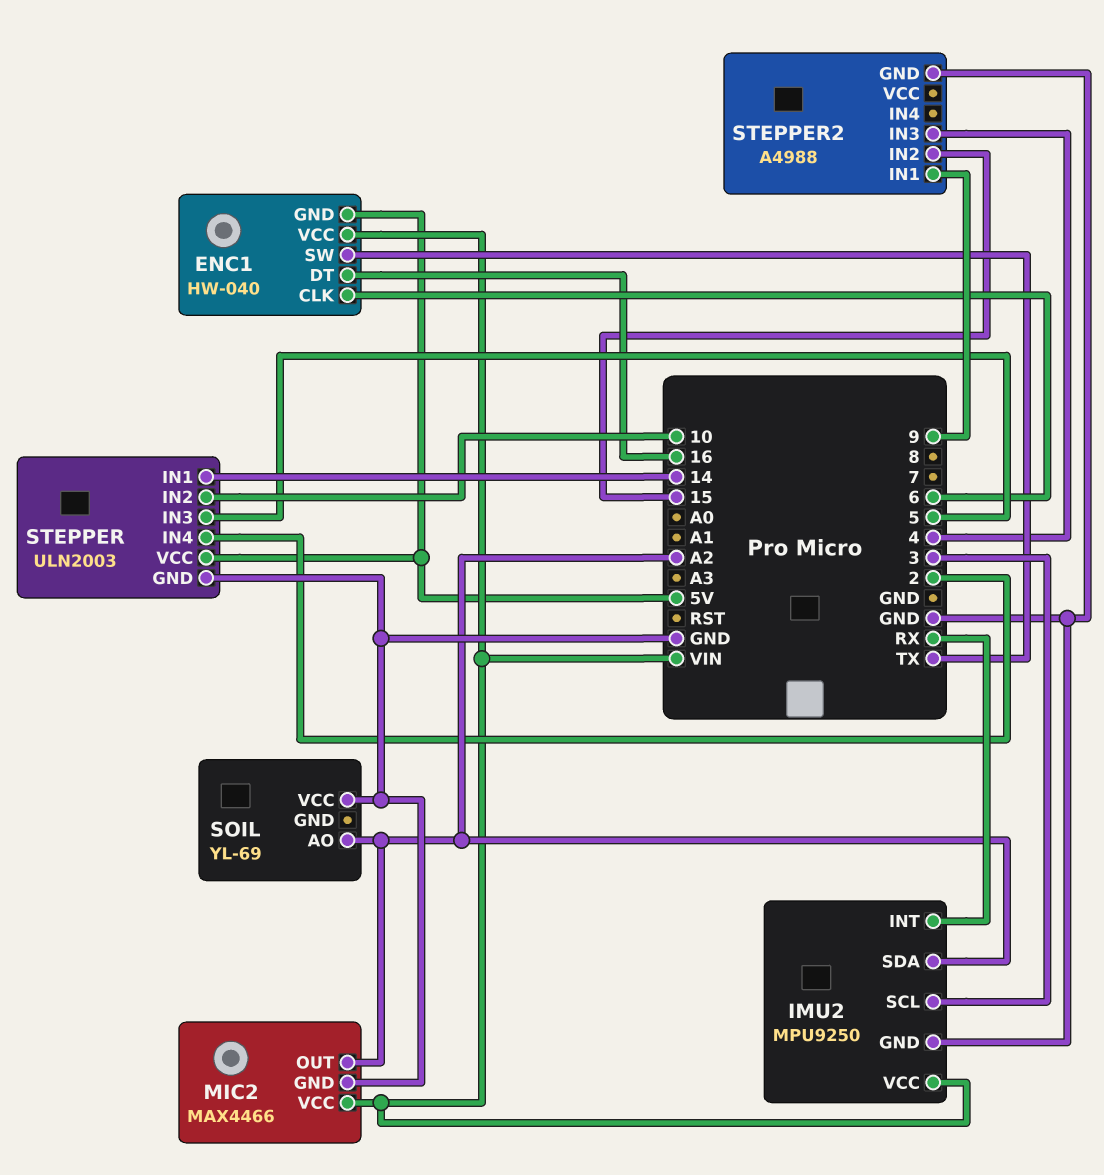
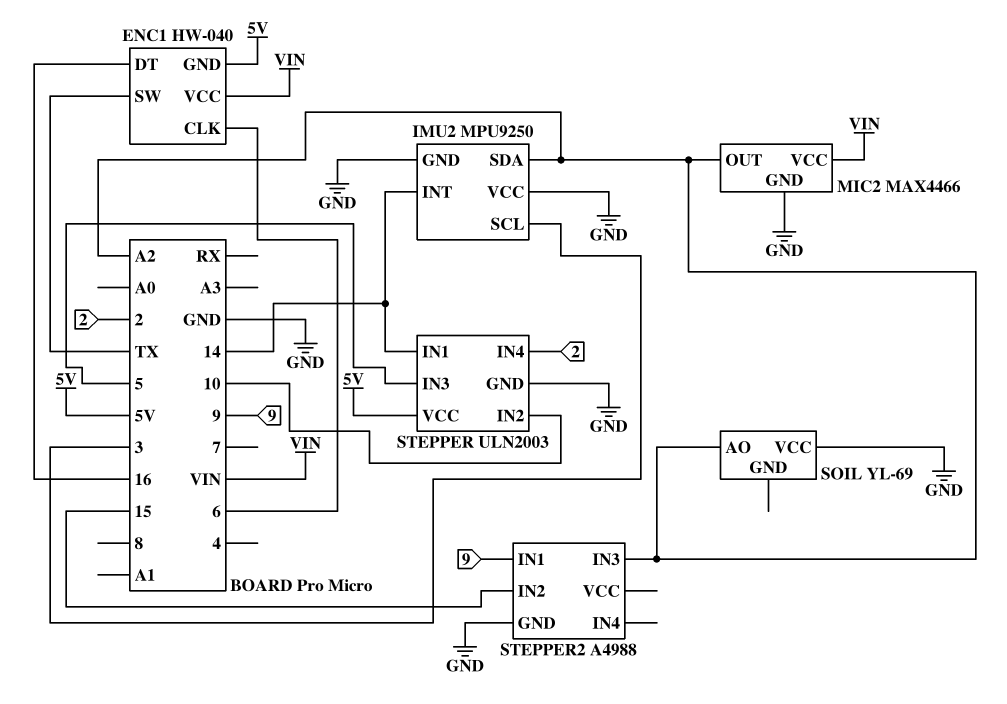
IMU2 pin INT: RX -> 14
IMU2 pin VCC: VIN -> GND
STEPPER2 pin IN3: 4 -> A2

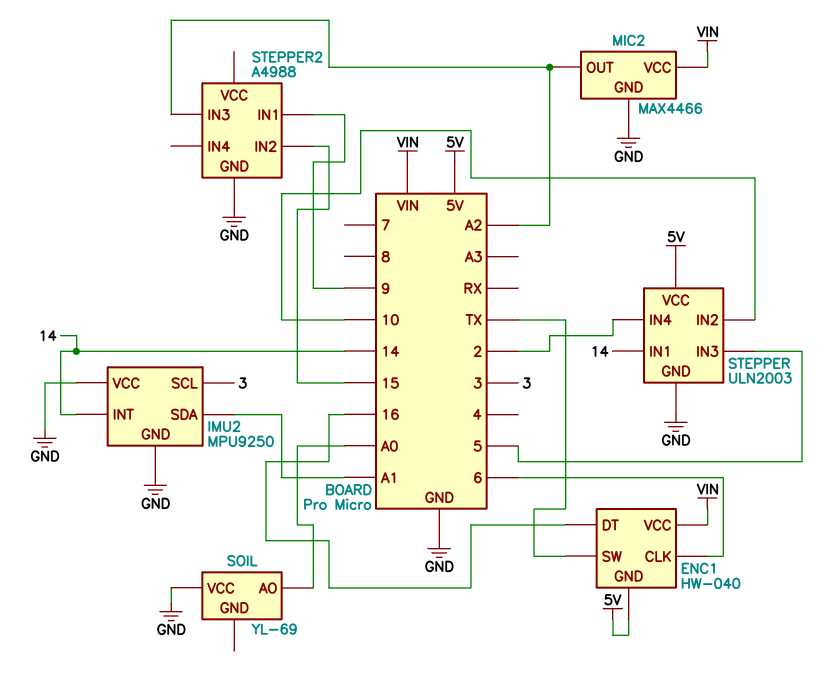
IMU2 pin SDA: A2 -> A1
SOIL pin AO: A2 -> A0

